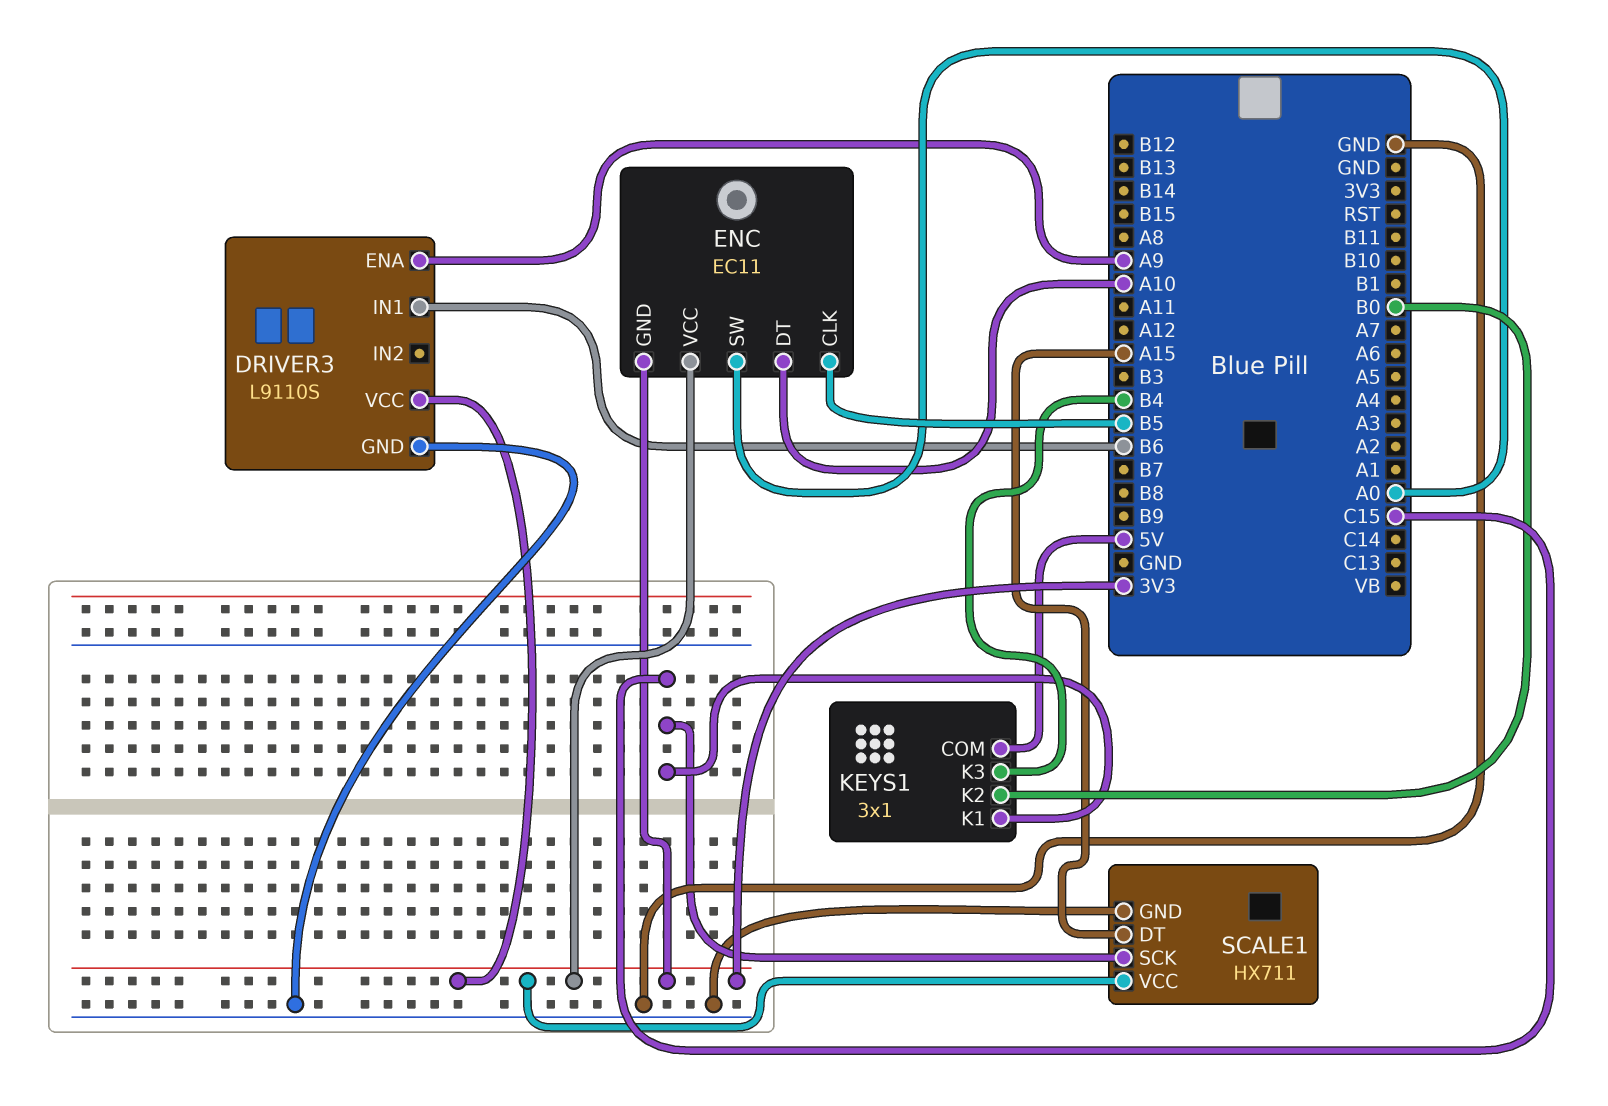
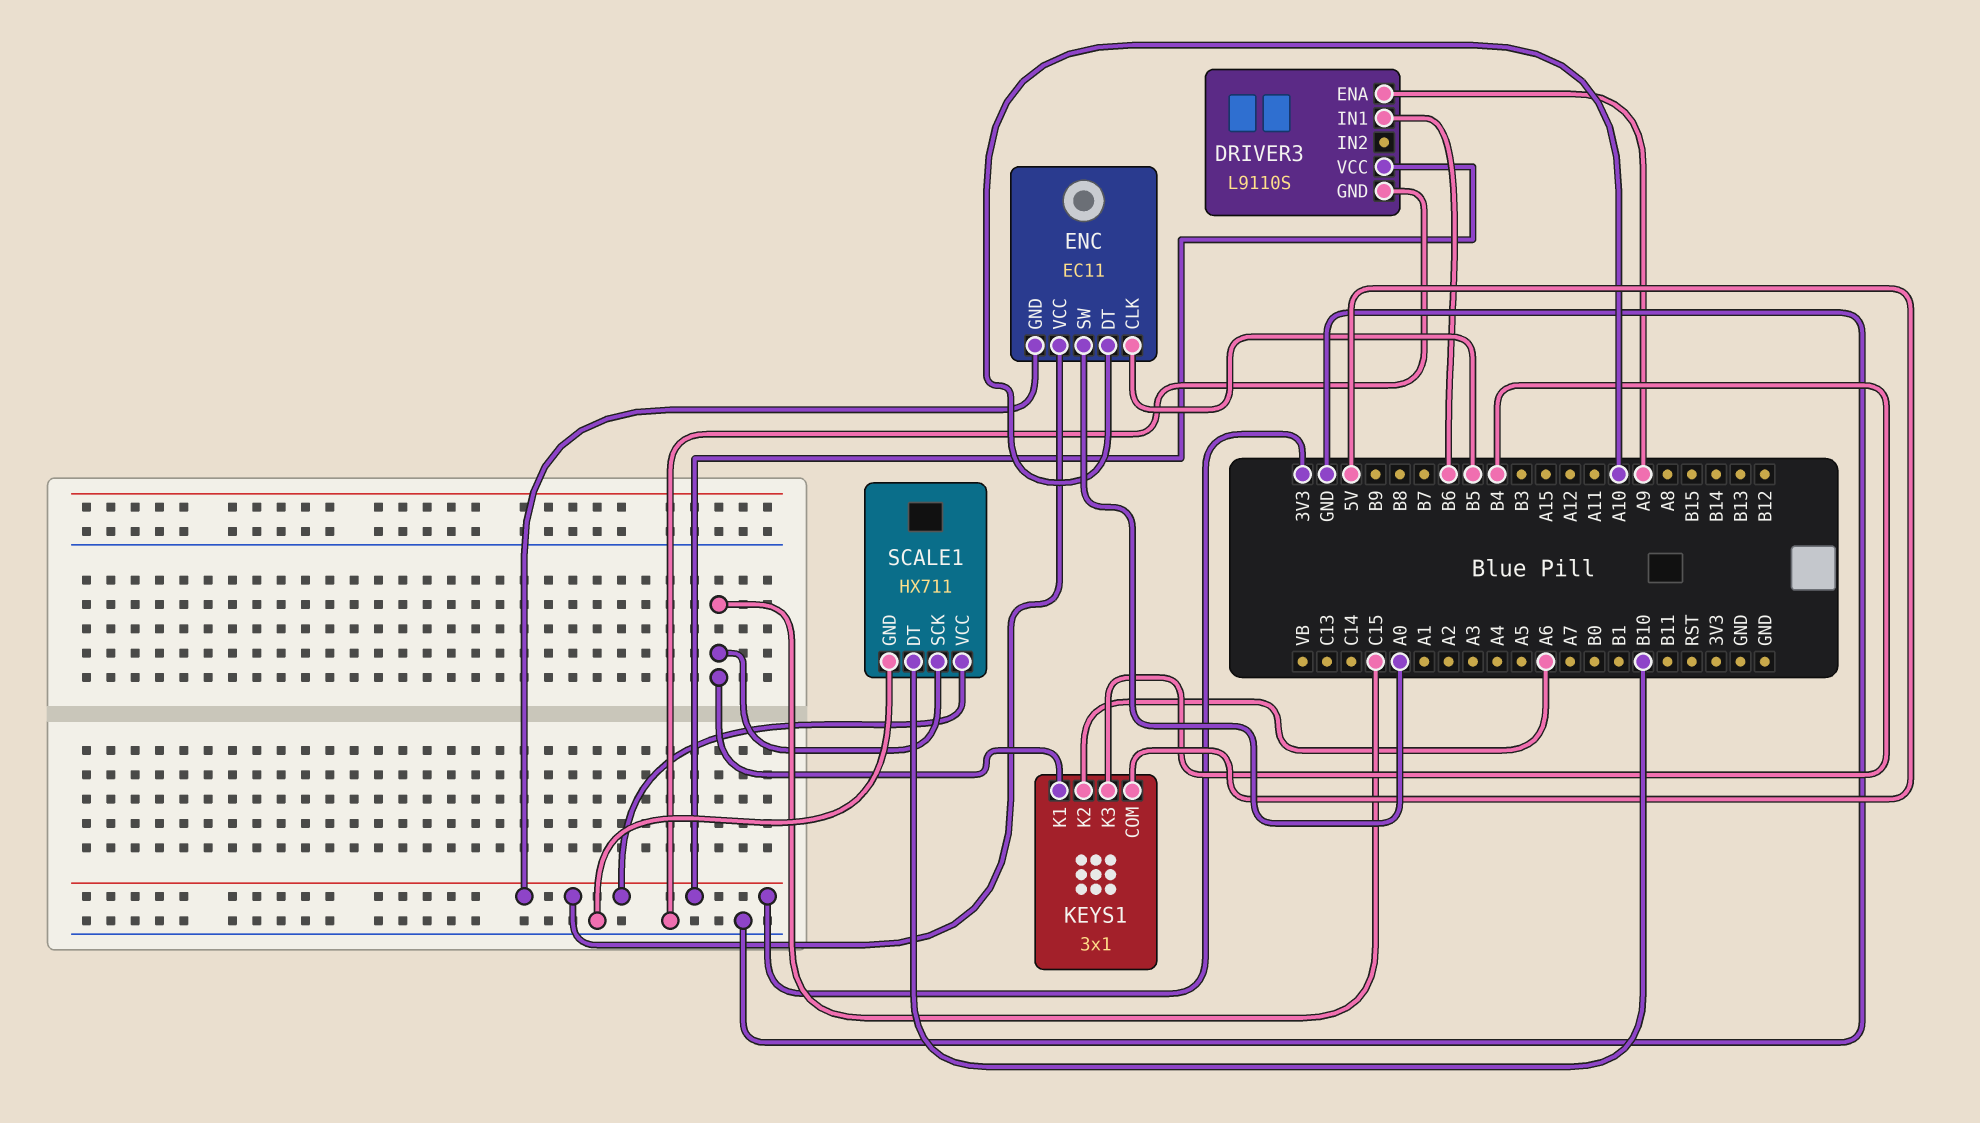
KEYS1 pin K2: B0 -> A6
SCALE1 pin DT: A15 -> B10

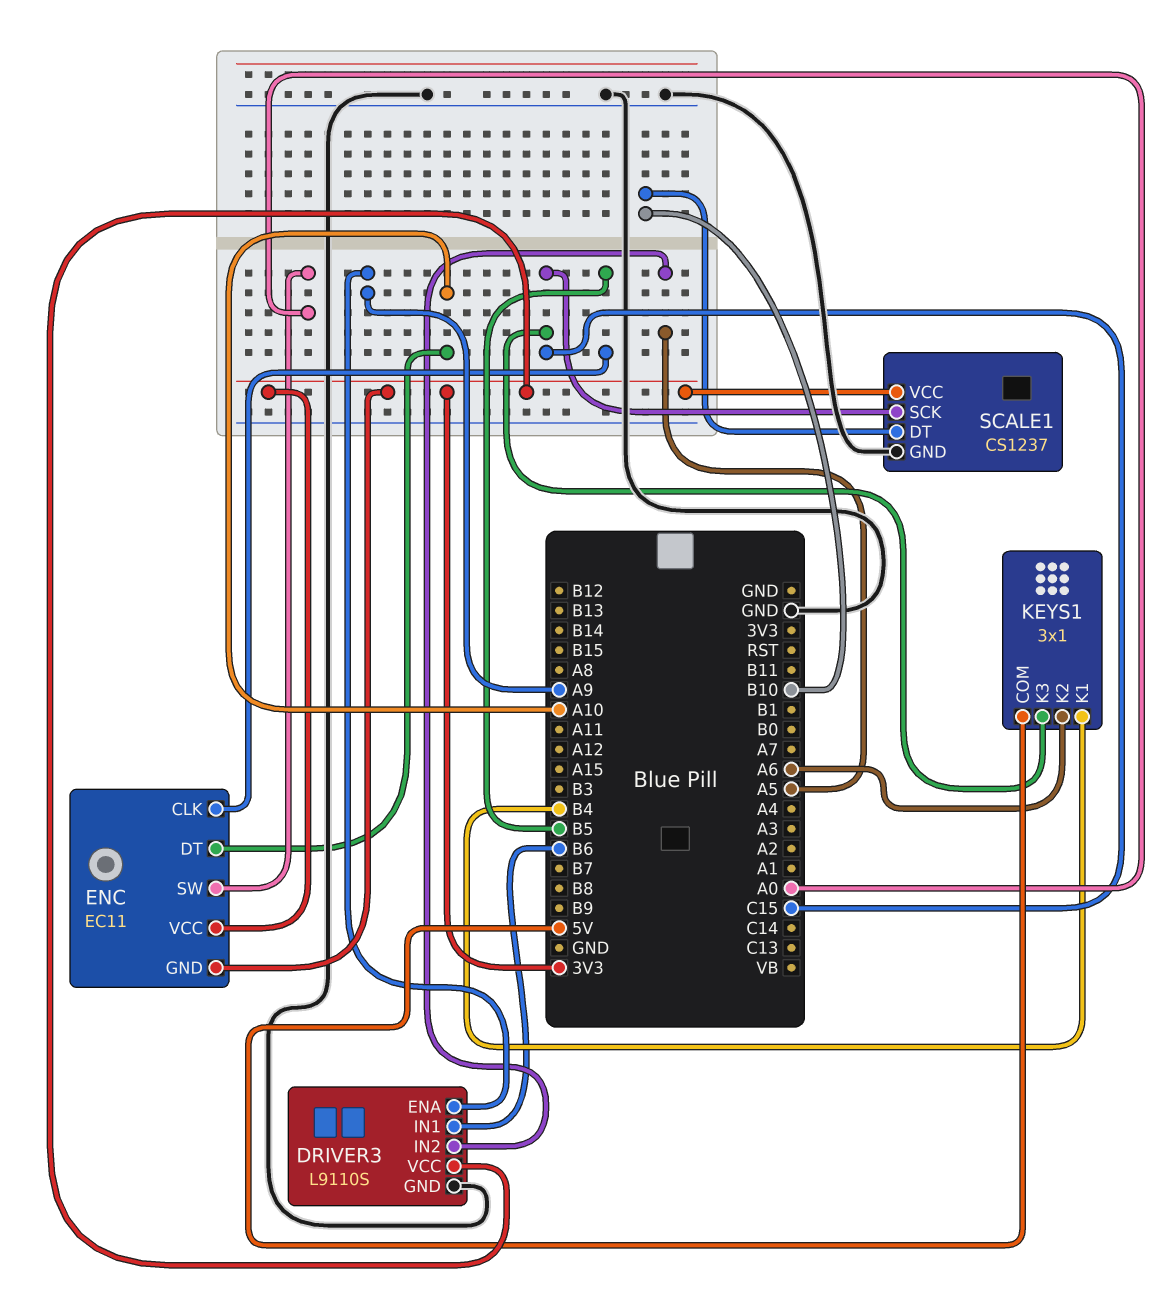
DRIVER3 pin IN2: none -> A5
KEYS1 pin K1: C15 -> B4
KEYS1 pin K3: B4 -> C15
SCALE1: HX711 -> CS1237

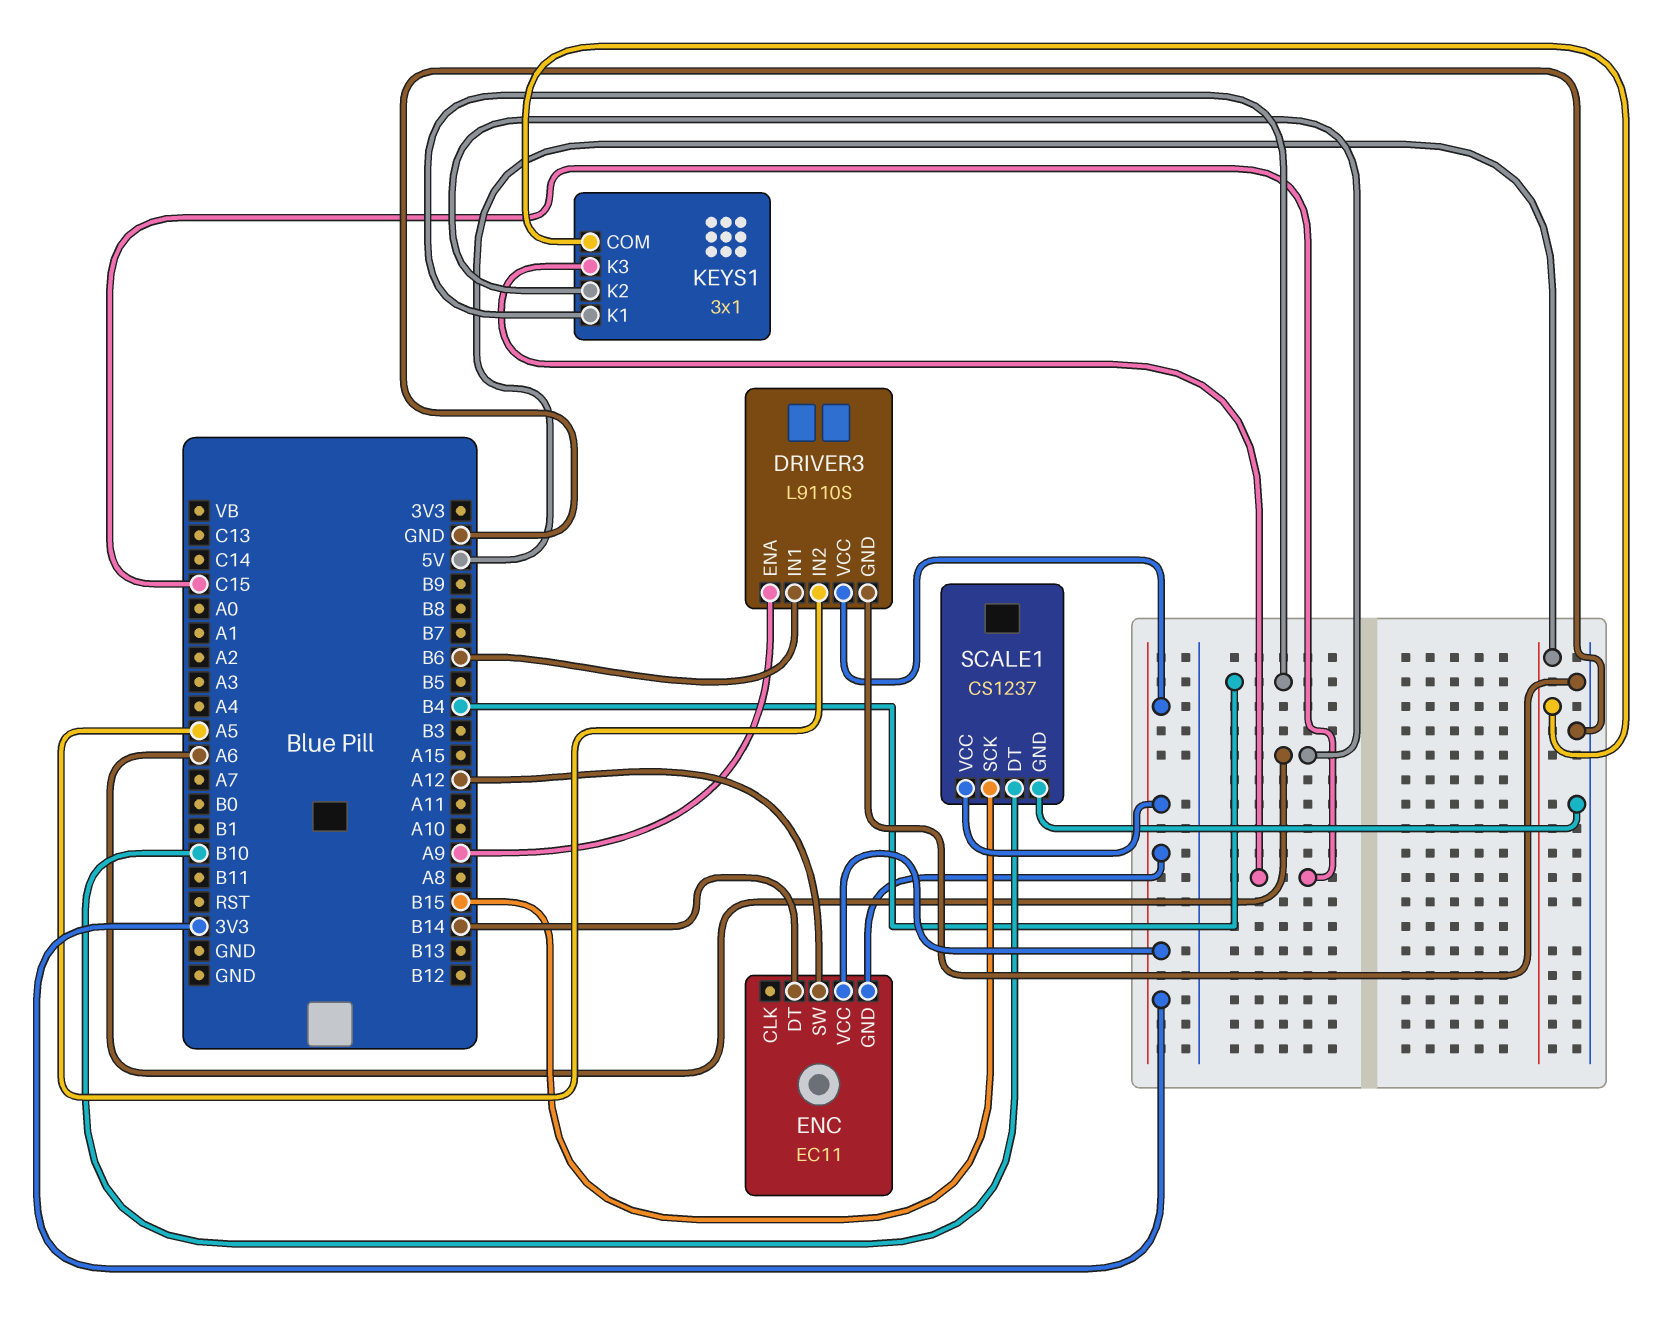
ENC pin CLK: B5 -> none
ENC pin DT: A10 -> B14
ENC pin SW: A0 -> A12
SCALE1 pin SCK: C15 -> B15

